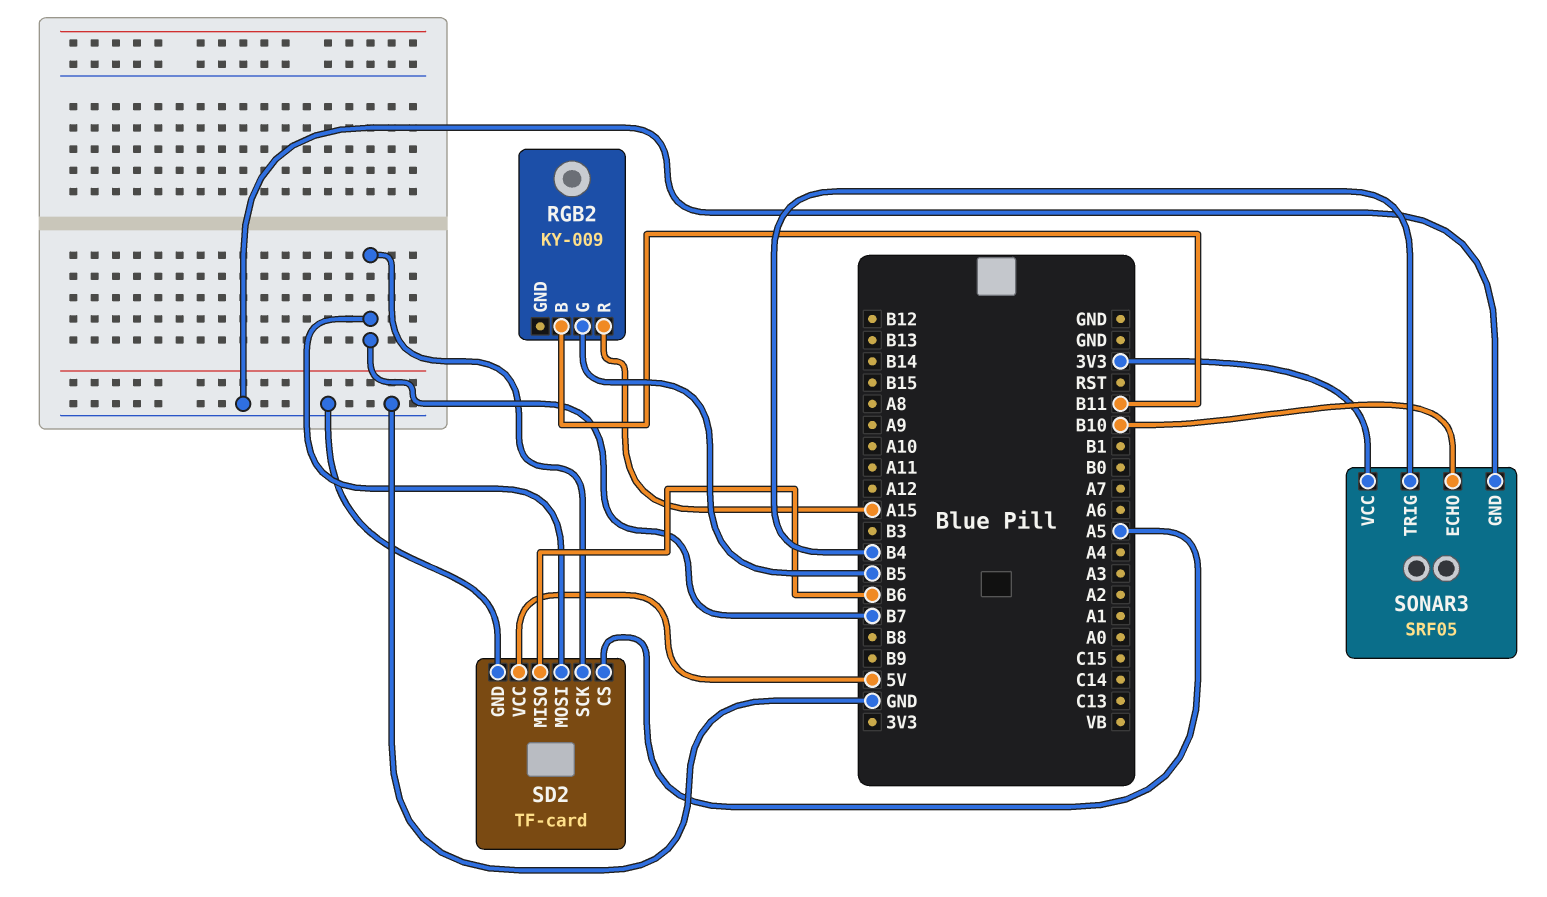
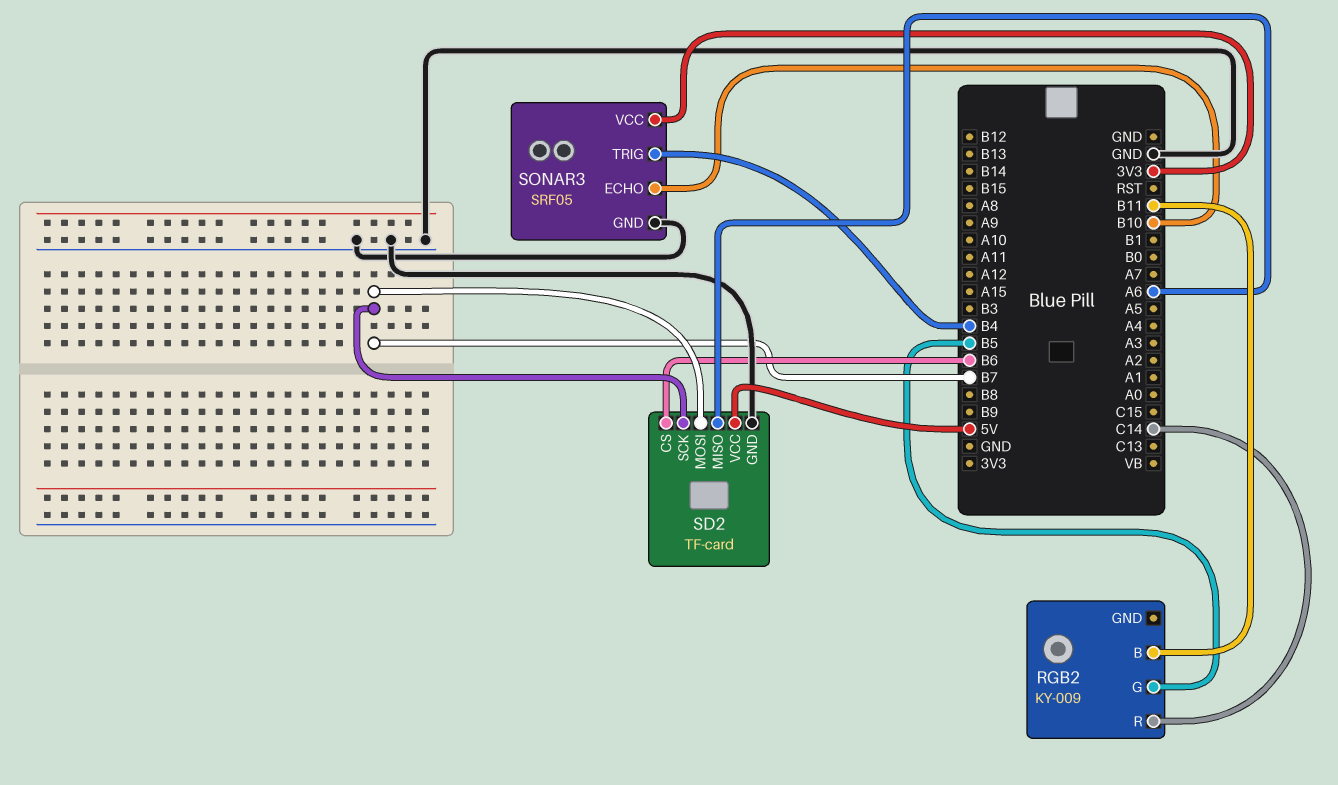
RGB2 pin R: A15 -> C14
SD2 pin CS: A5 -> B6
SD2 pin MISO: B6 -> A6

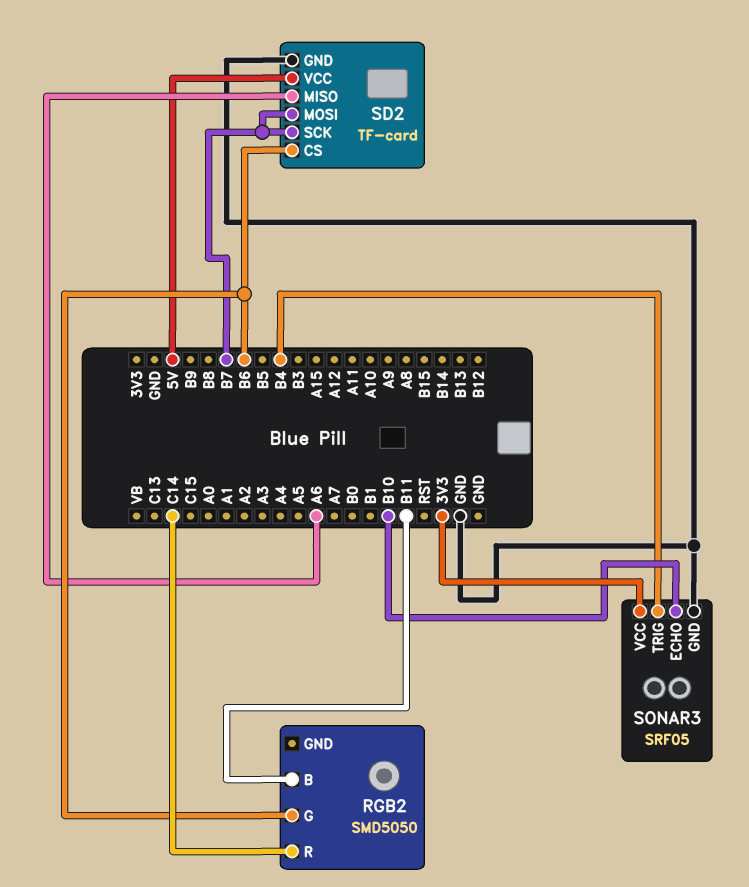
RGB2: KY-009 -> SMD5050
RGB2 pin G: B5 -> B6

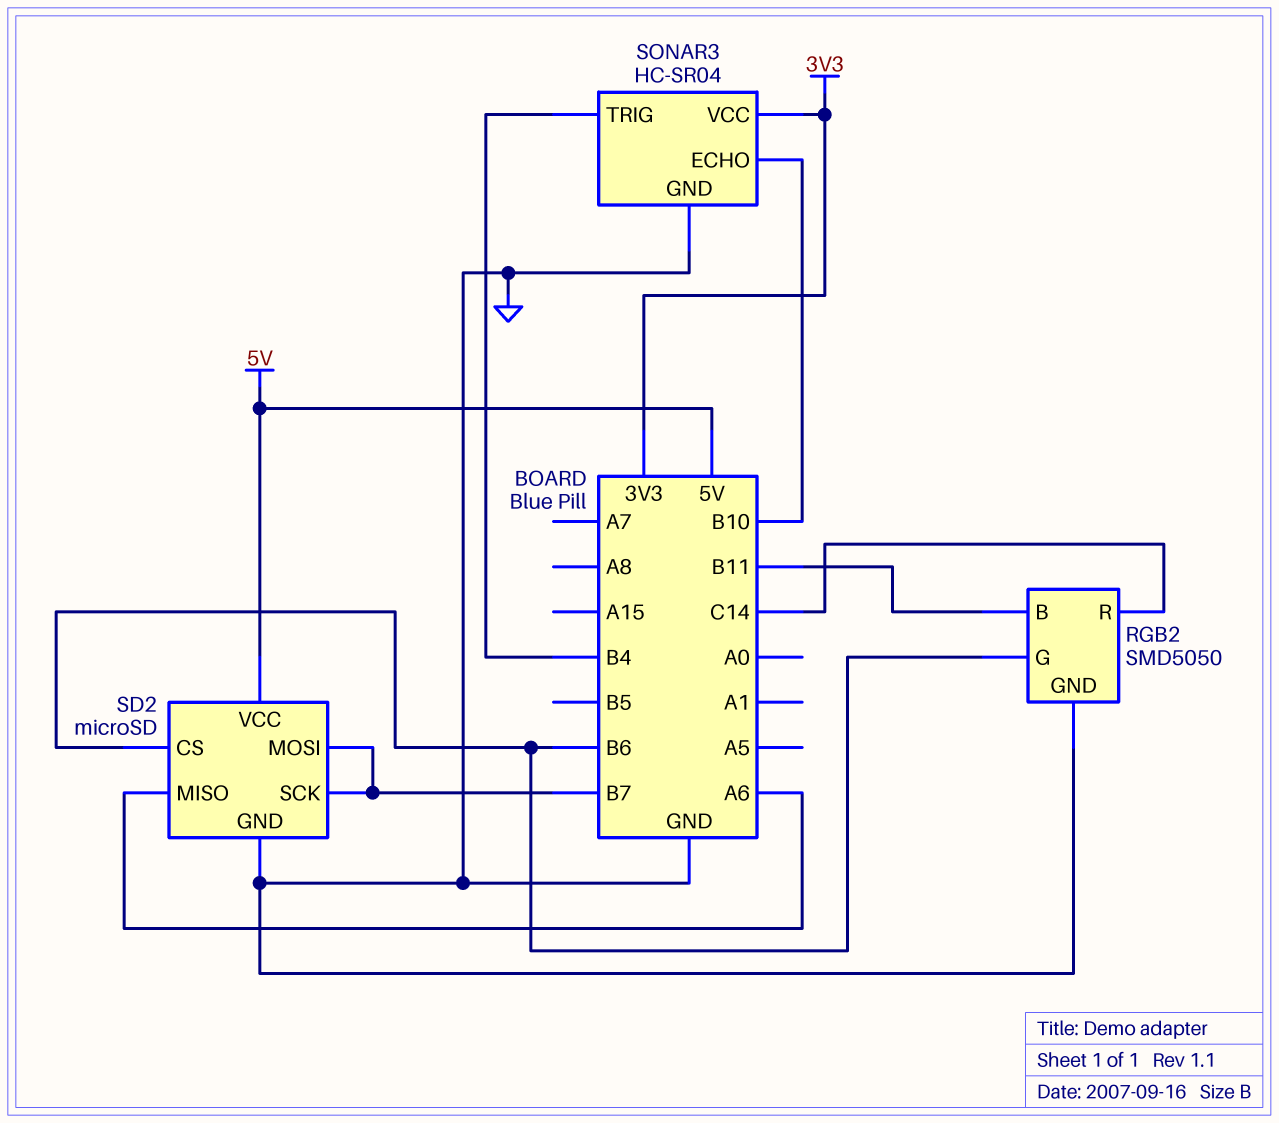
RGB2 pin GND: none -> GND
SD2: TF-card -> microSD
SONAR3: SRF05 -> HC-SR04

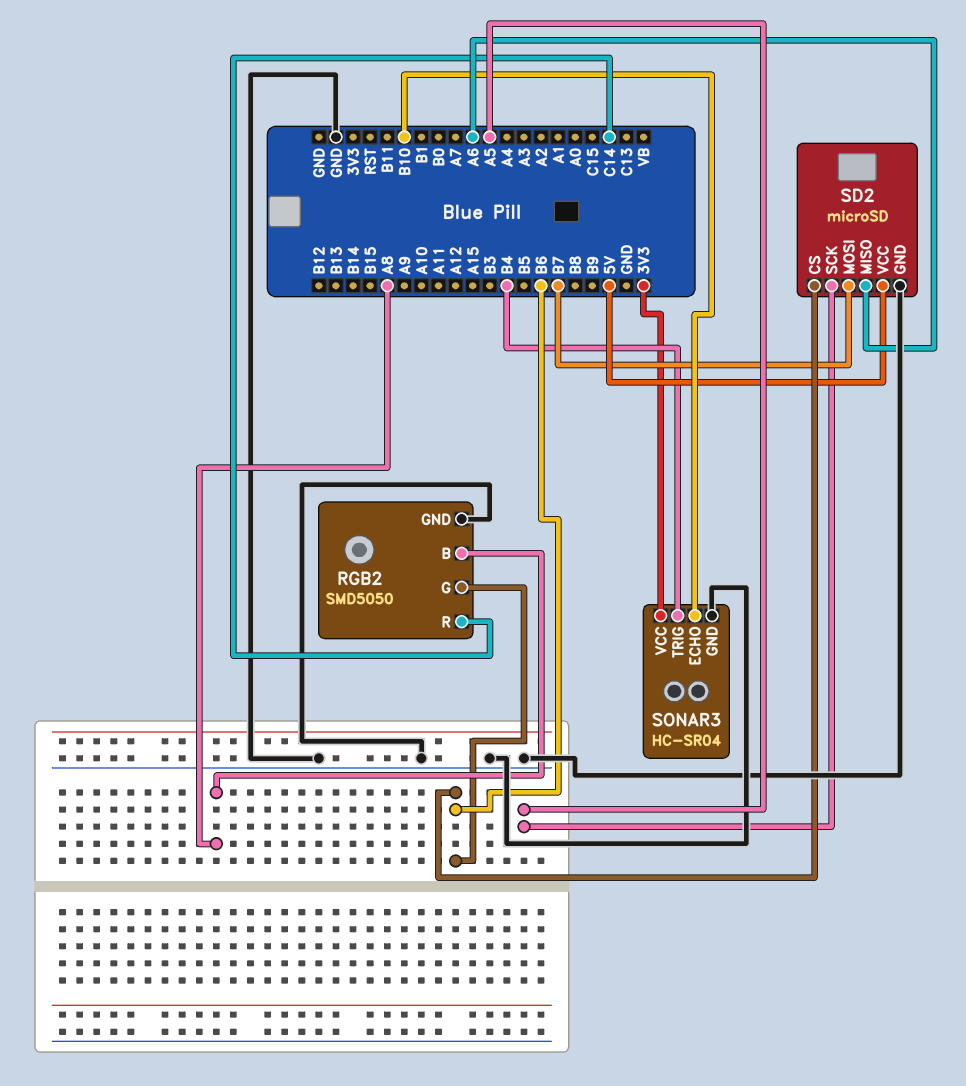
RGB2 pin B: B11 -> A8
SD2 pin SCK: B7 -> A5

